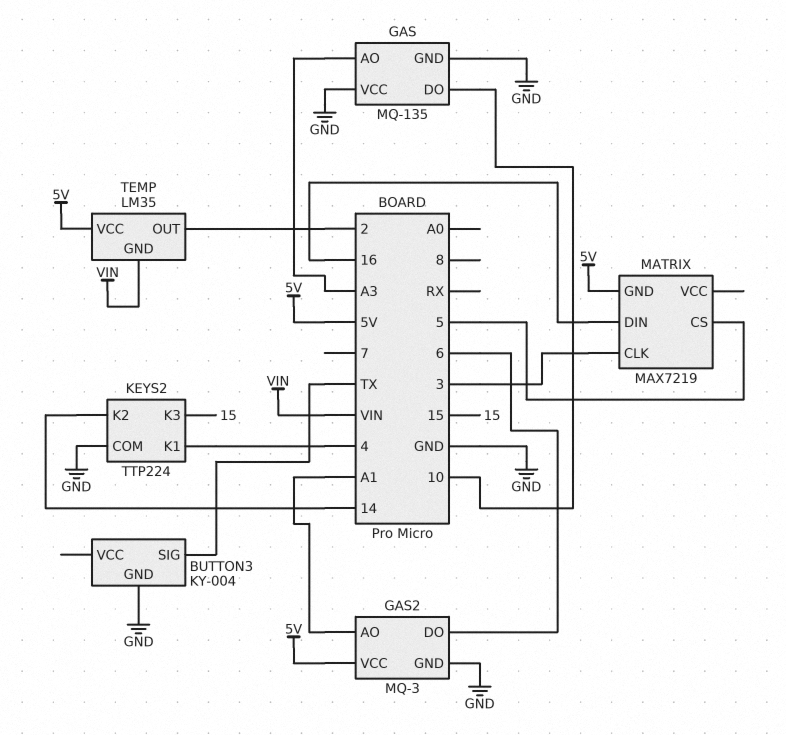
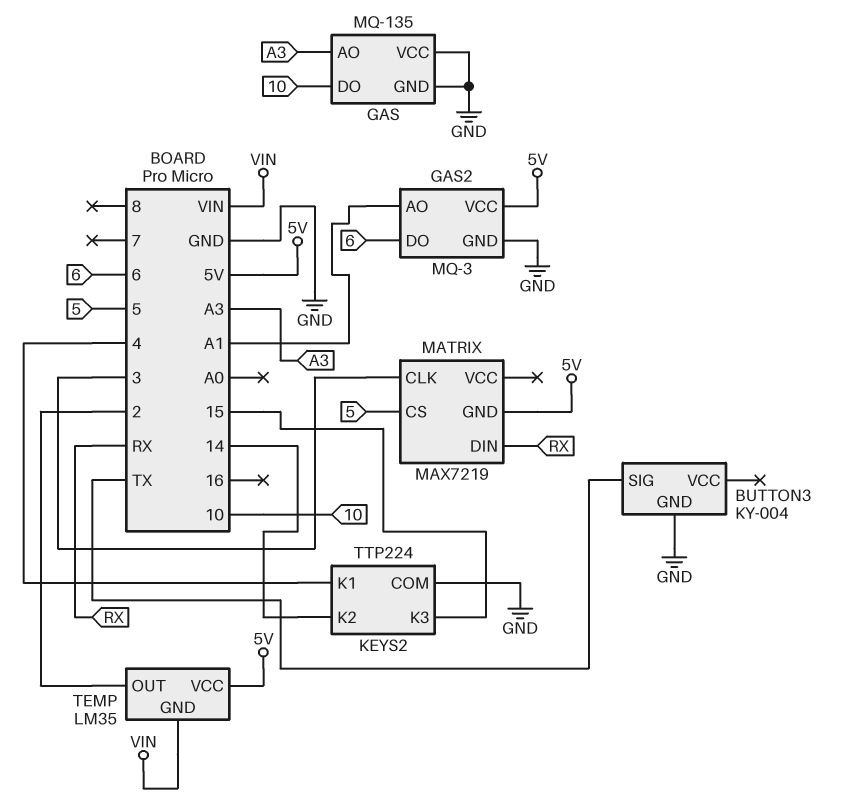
MATRIX pin DIN: 16 -> RX

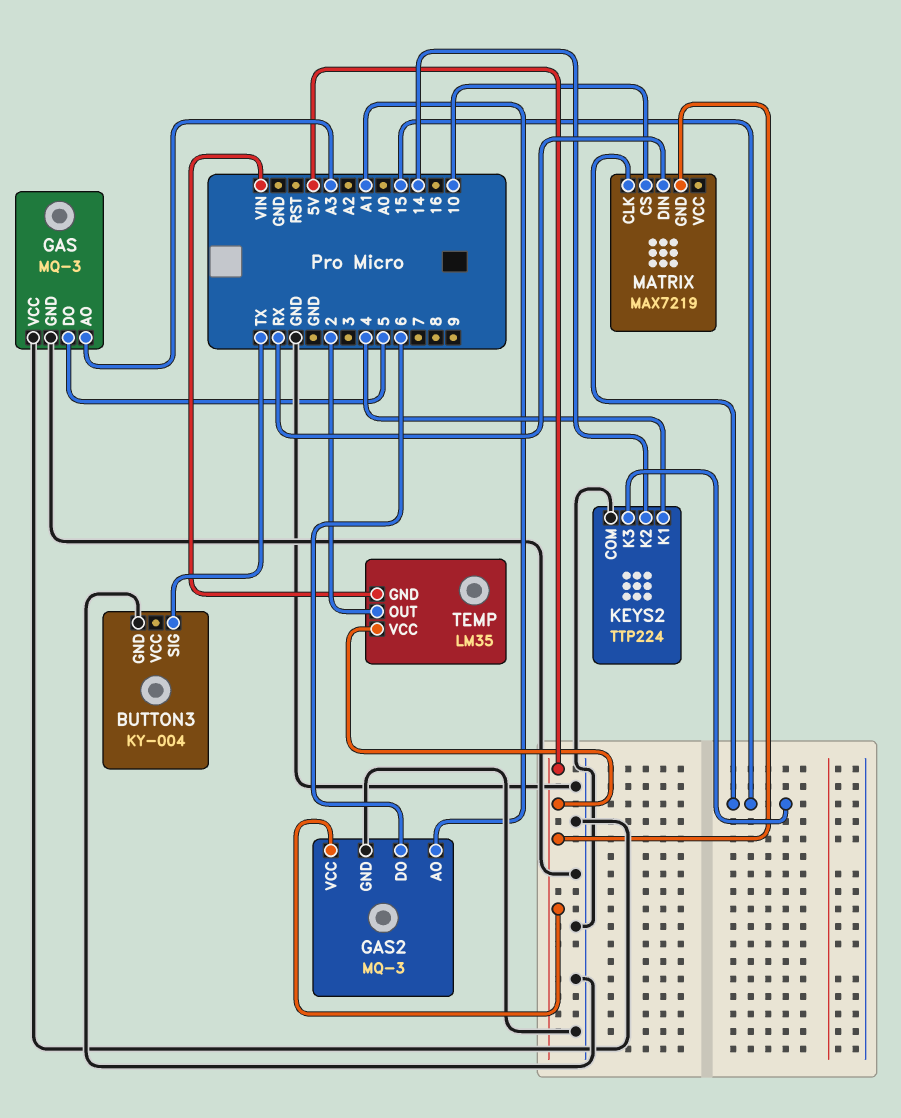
GAS: MQ-135 -> MQ-3
GAS pin DO: 10 -> 5
MATRIX pin CLK: 3 -> 15
MATRIX pin CS: 5 -> 10

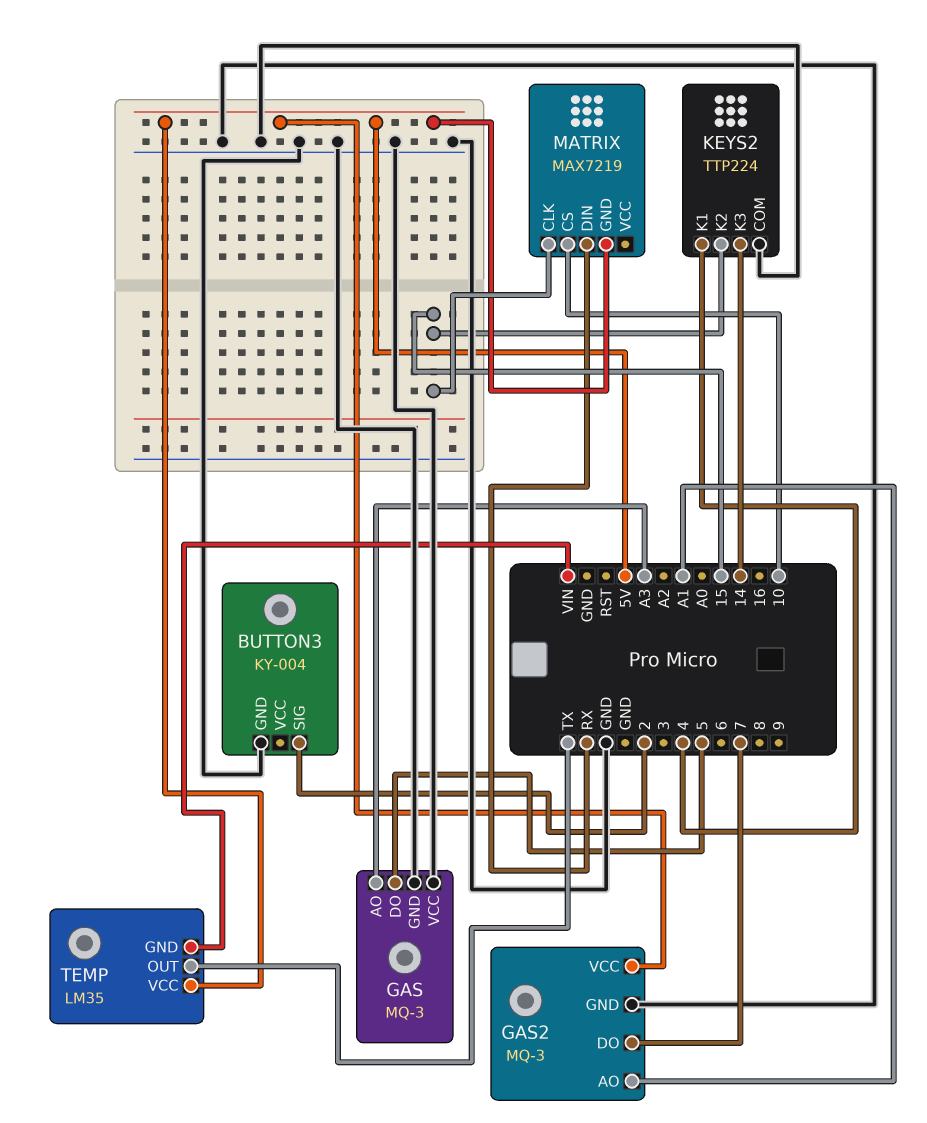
BUTTON3 pin SIG: TX -> 2
GAS2 pin DO: 6 -> 7
KEYS2 pin K2: 14 -> 15
KEYS2 pin K3: 15 -> 14
TEMP pin OUT: 2 -> TX

